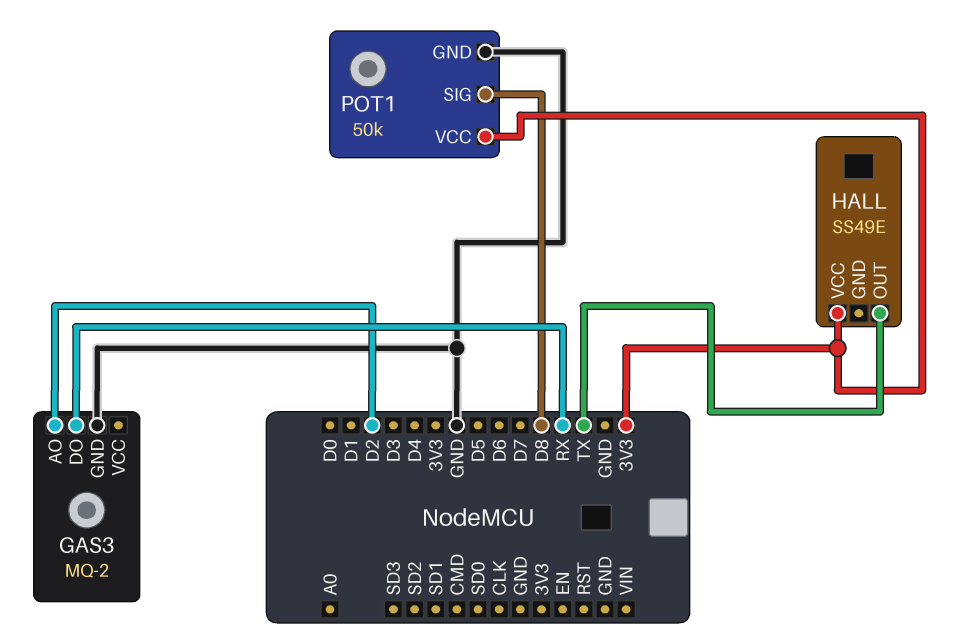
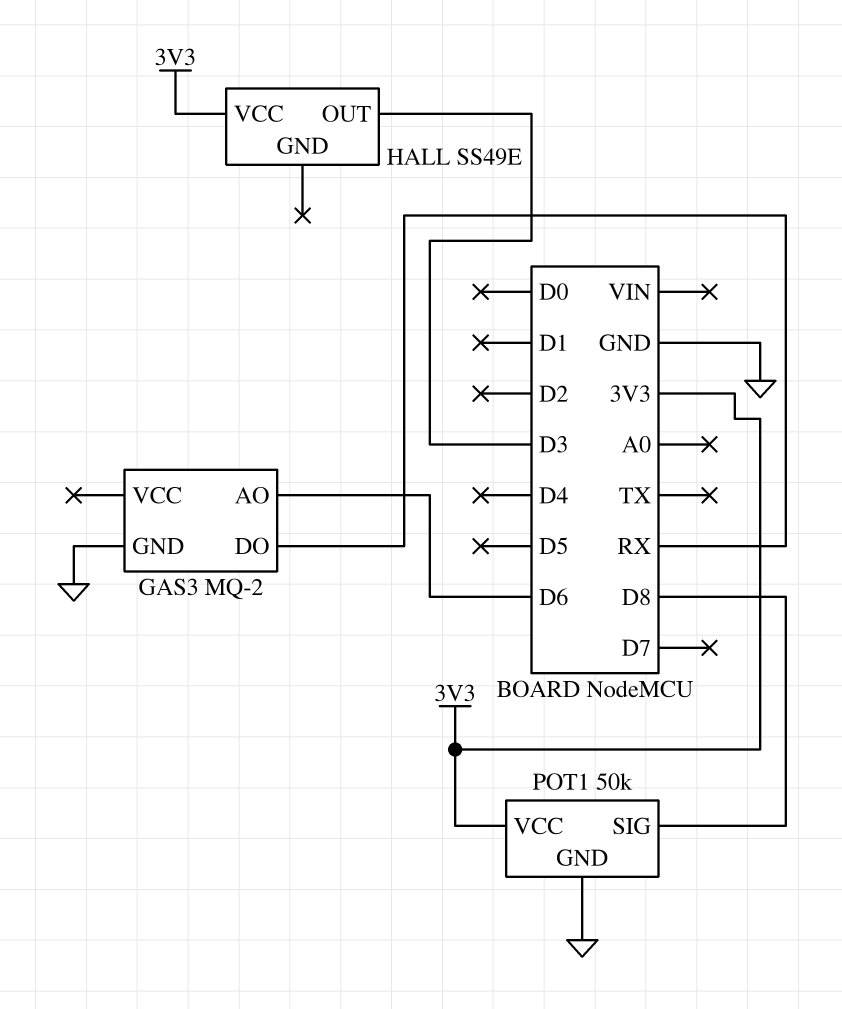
GAS3 pin AO: D2 -> D6
HALL pin OUT: TX -> D3

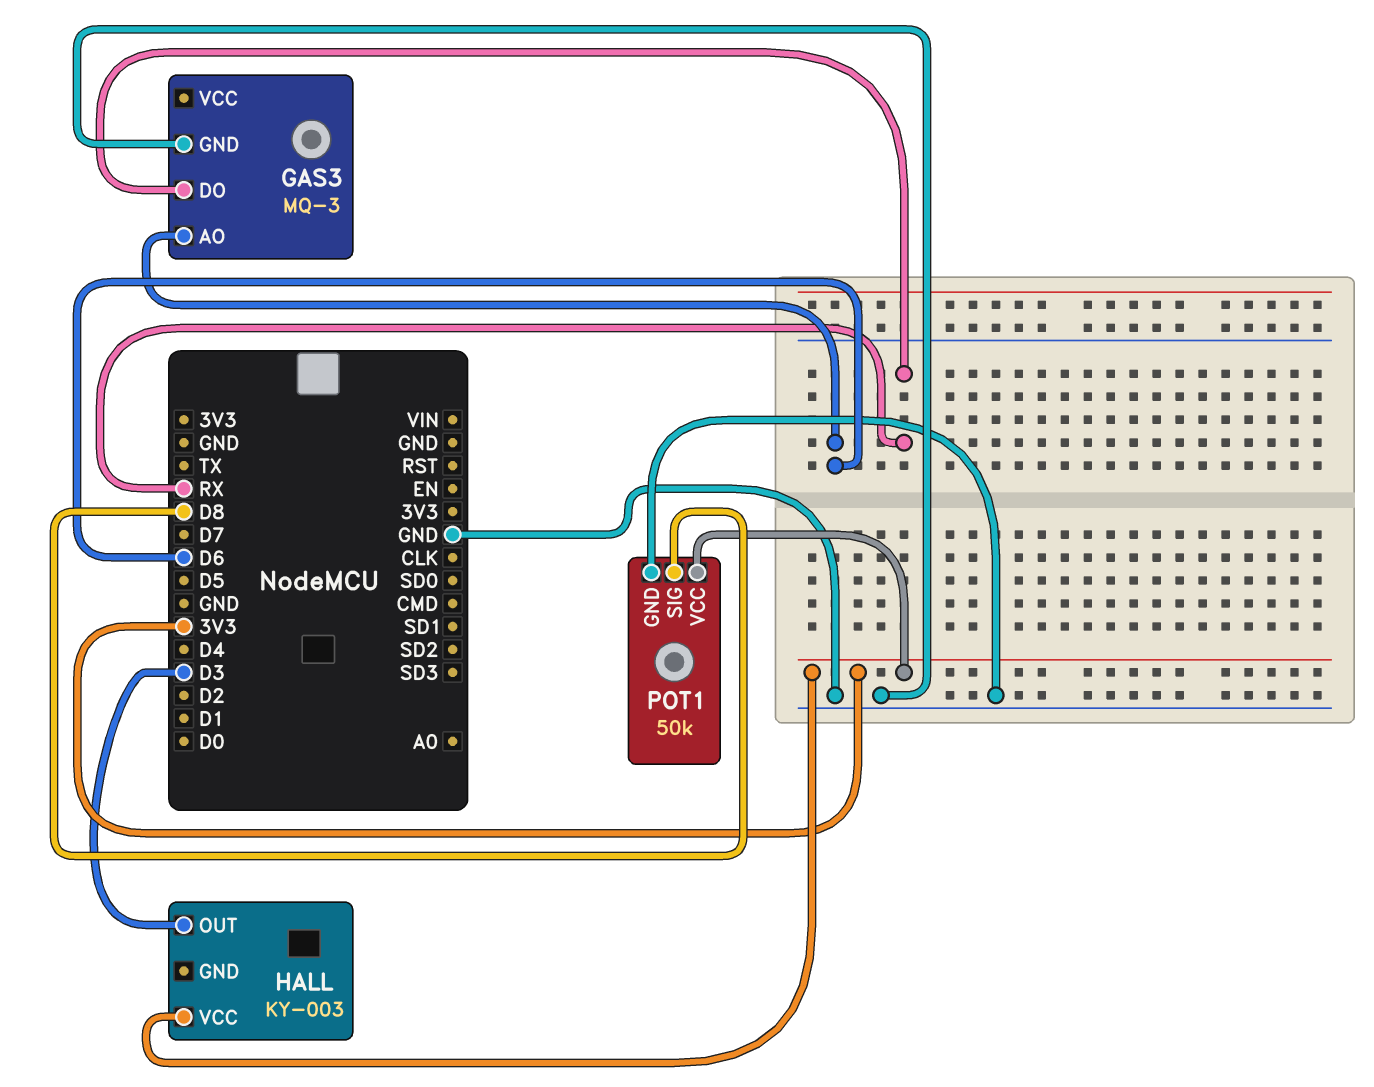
GAS3: MQ-2 -> MQ-3
HALL: SS49E -> KY-003

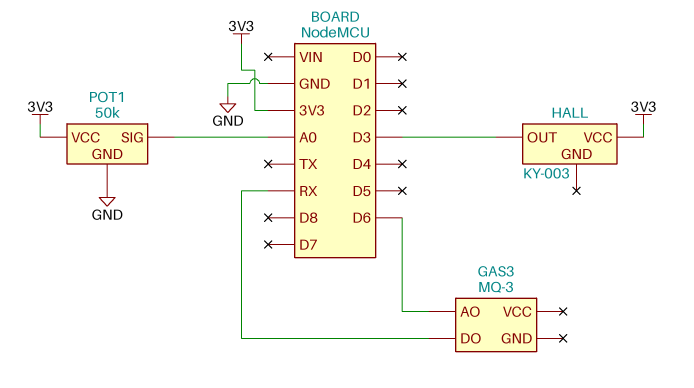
GAS3 pin GND: GND -> none
POT1 pin SIG: D8 -> A0

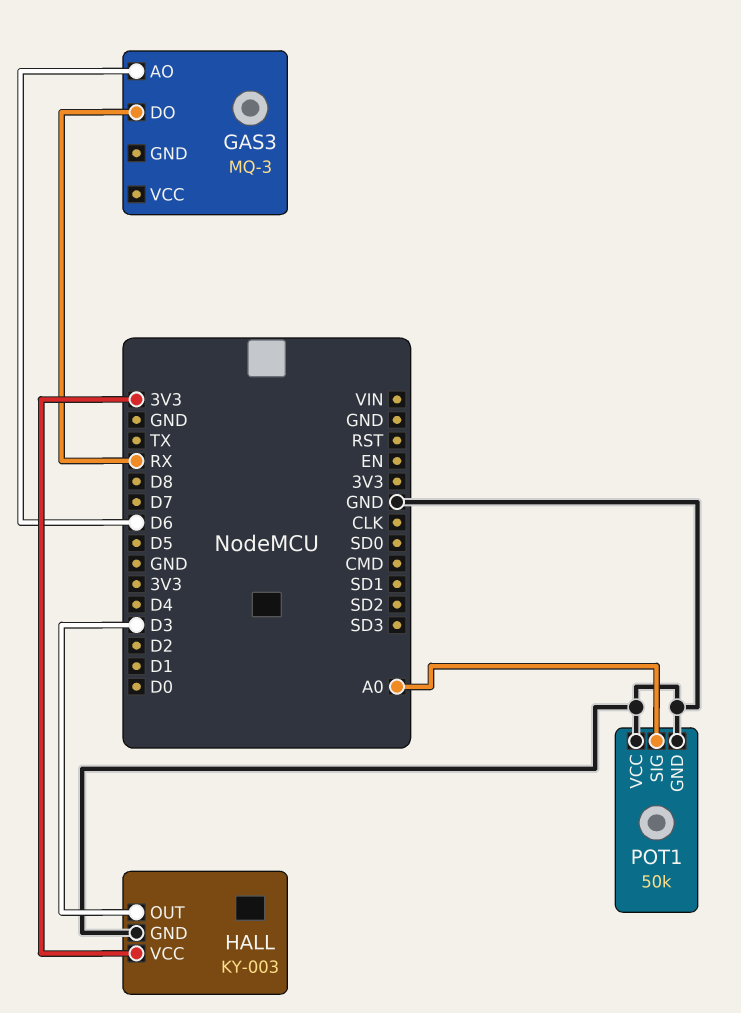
HALL pin GND: none -> GND
POT1 pin VCC: 3V3 -> GND

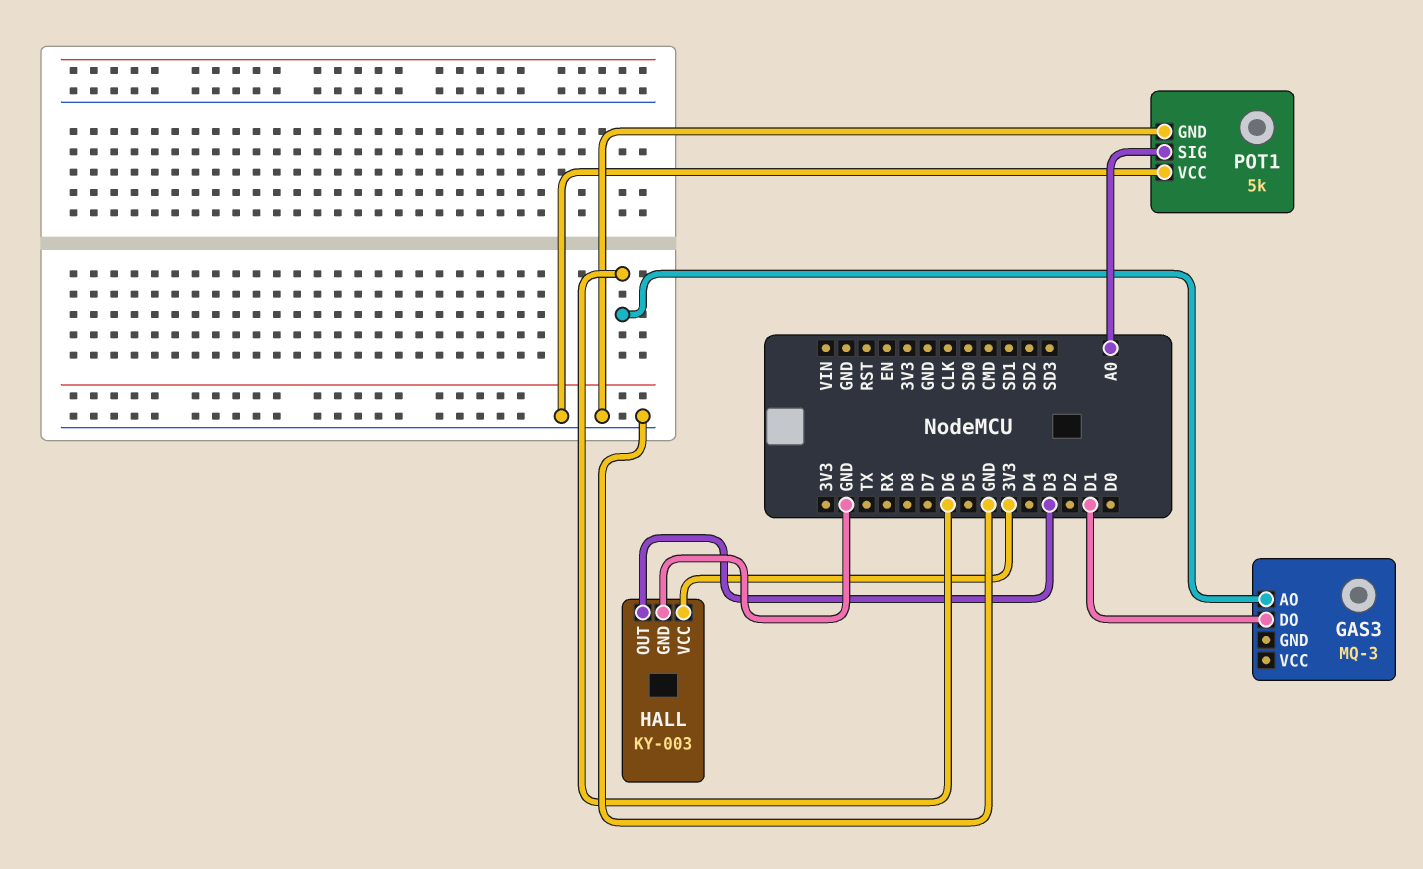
GAS3 pin DO: RX -> D1
POT1: 50k -> 5k

